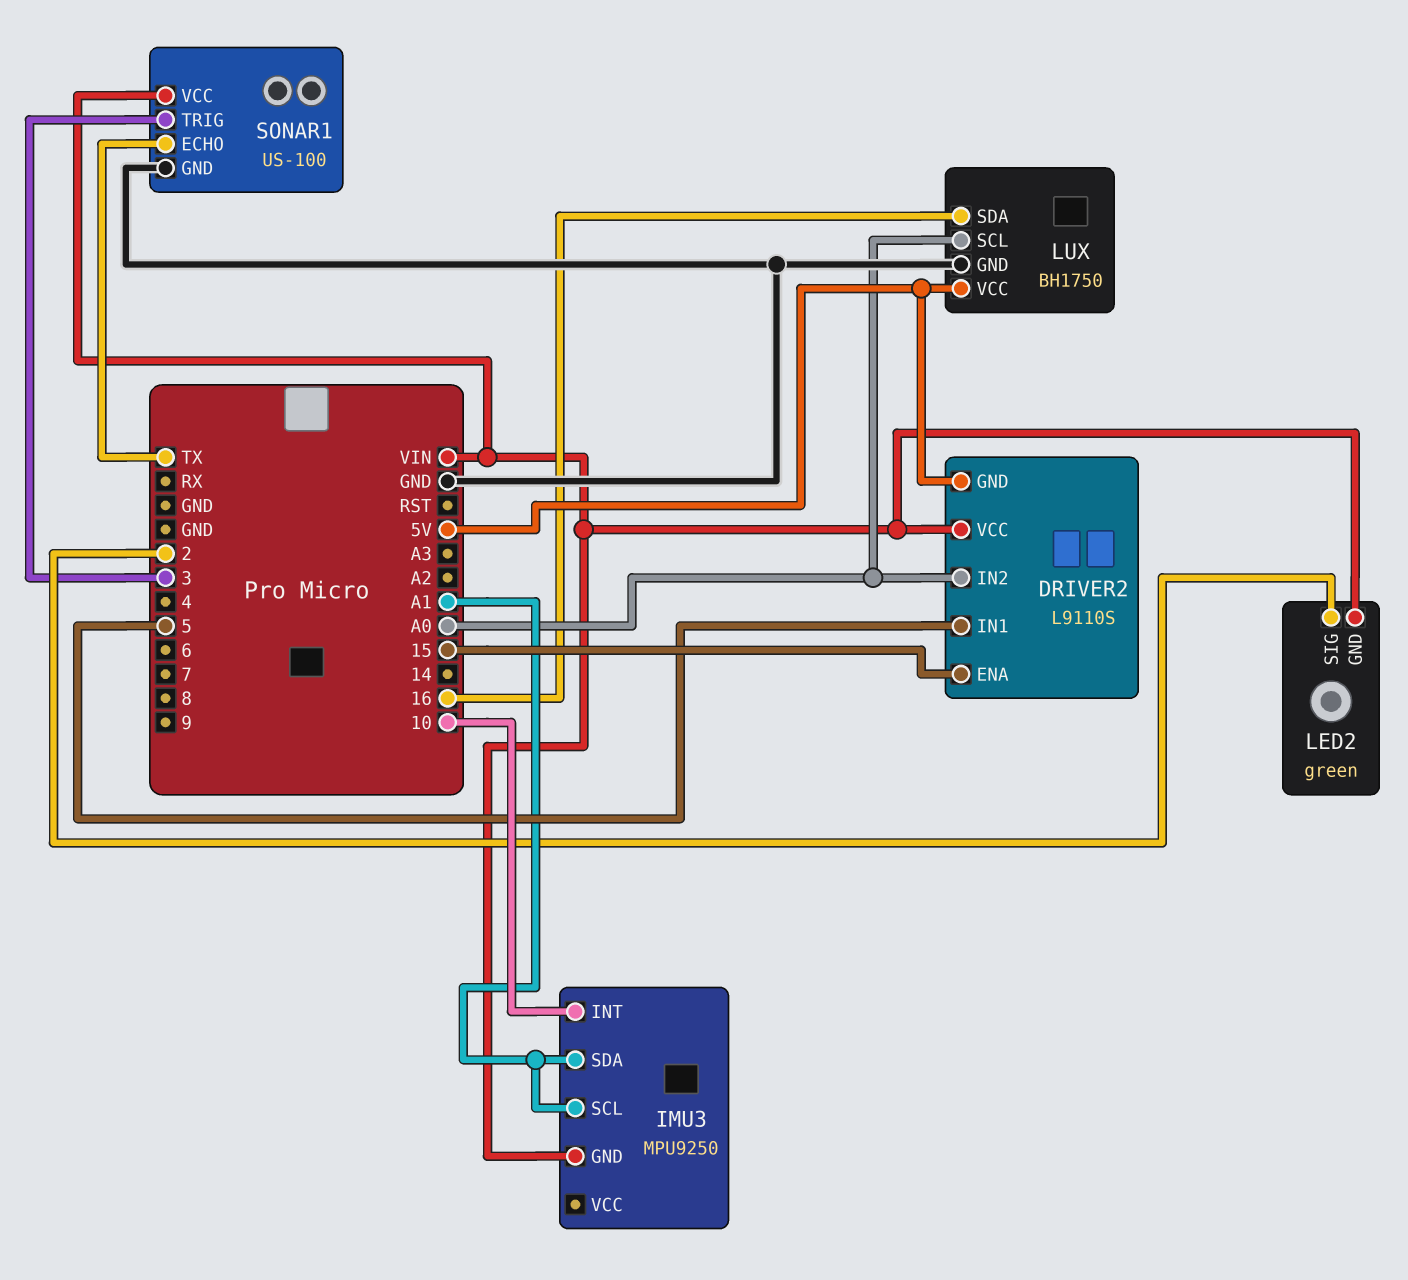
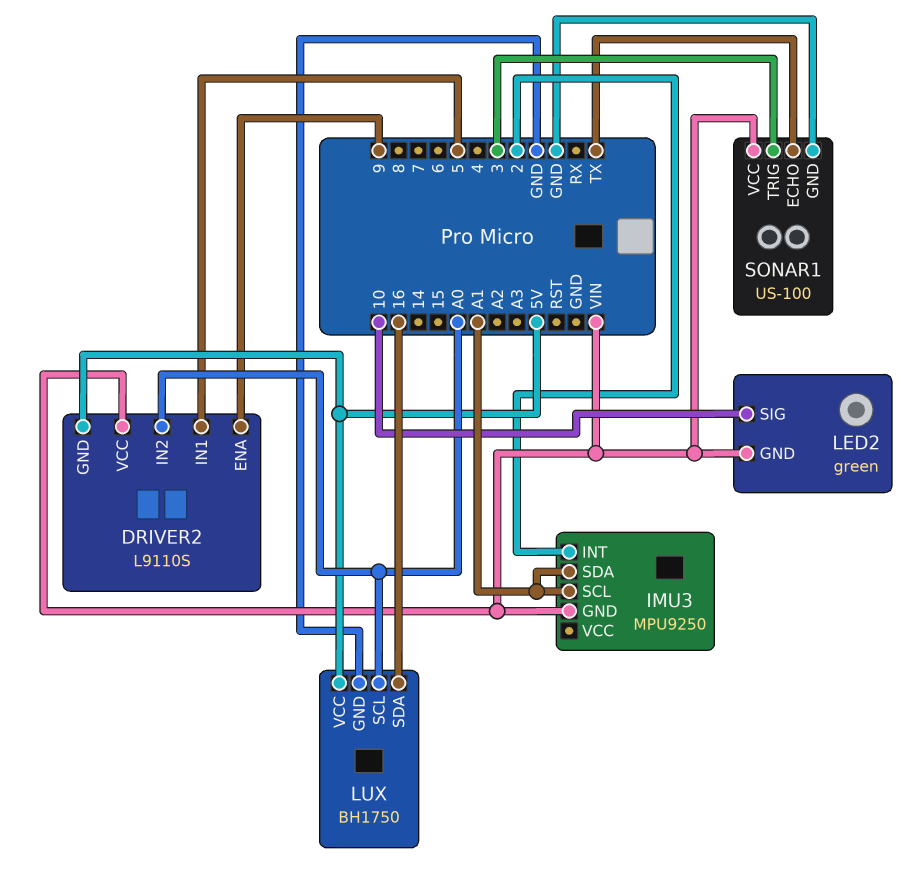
DRIVER2 pin ENA: 15 -> 9
IMU3 pin INT: 10 -> 2
LED2 pin SIG: 2 -> 10

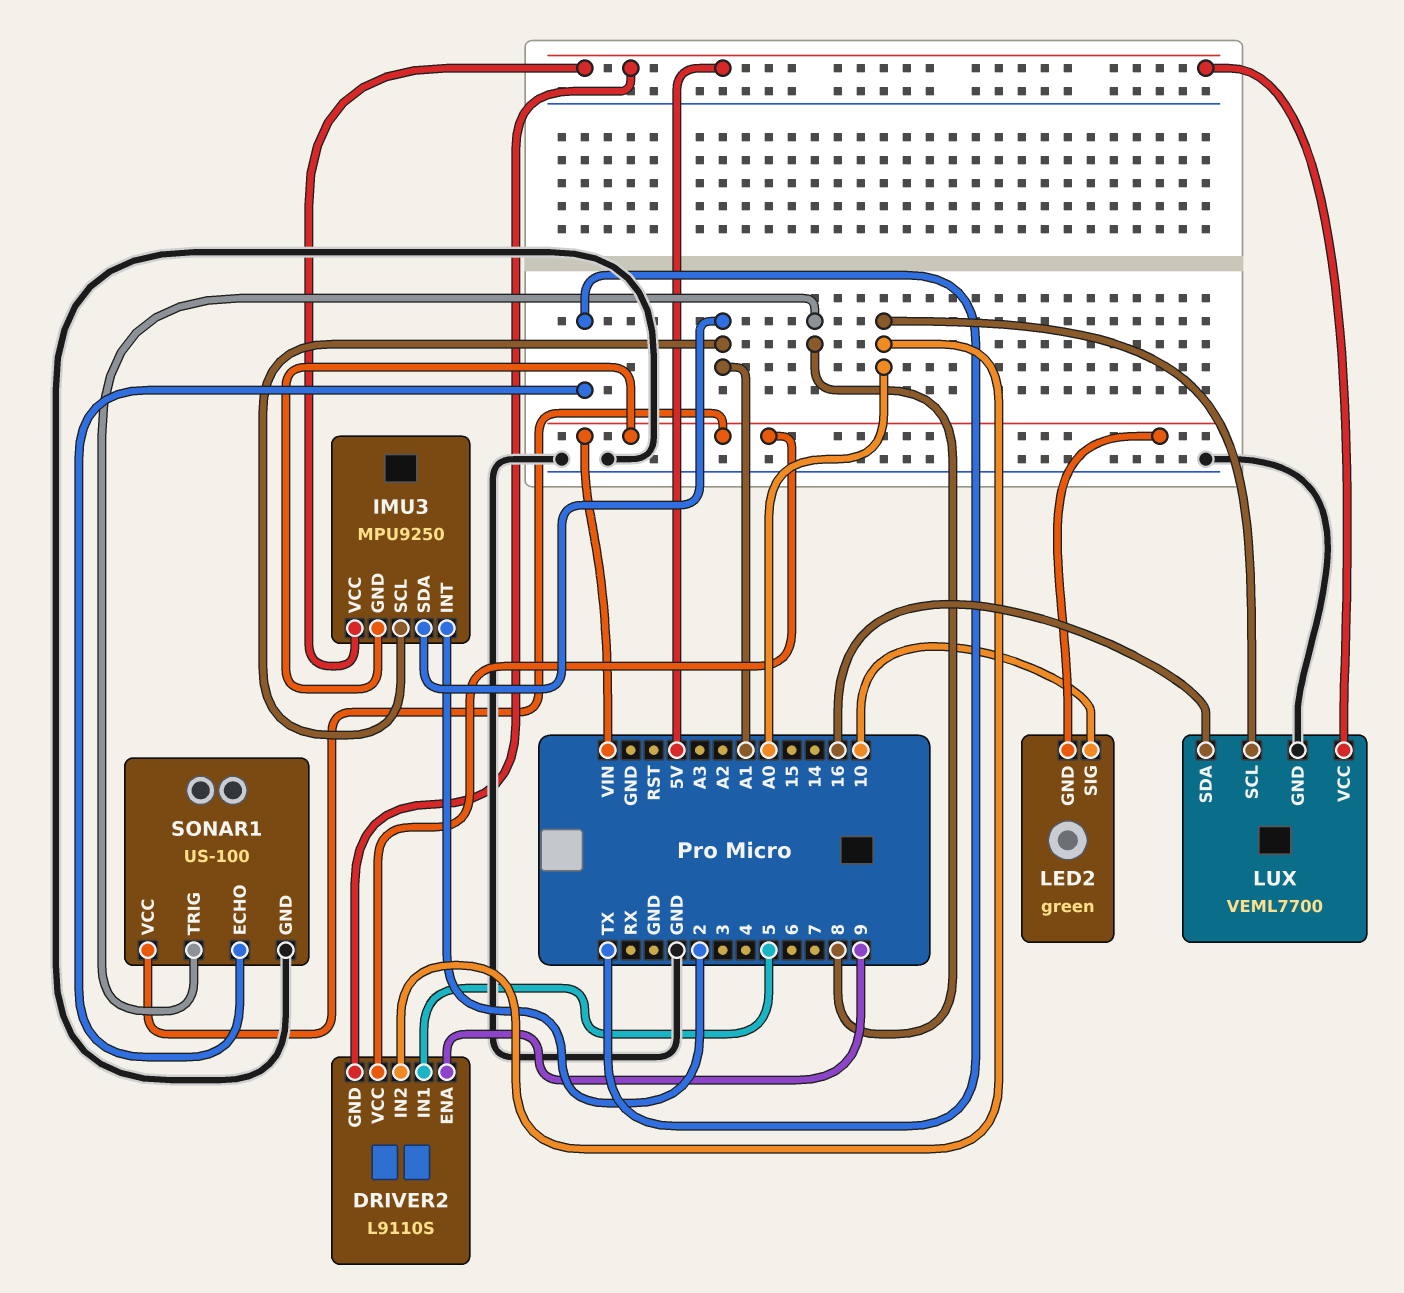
IMU3 pin VCC: none -> 5V
LUX: BH1750 -> VEML7700
SONAR1 pin TRIG: 3 -> 8

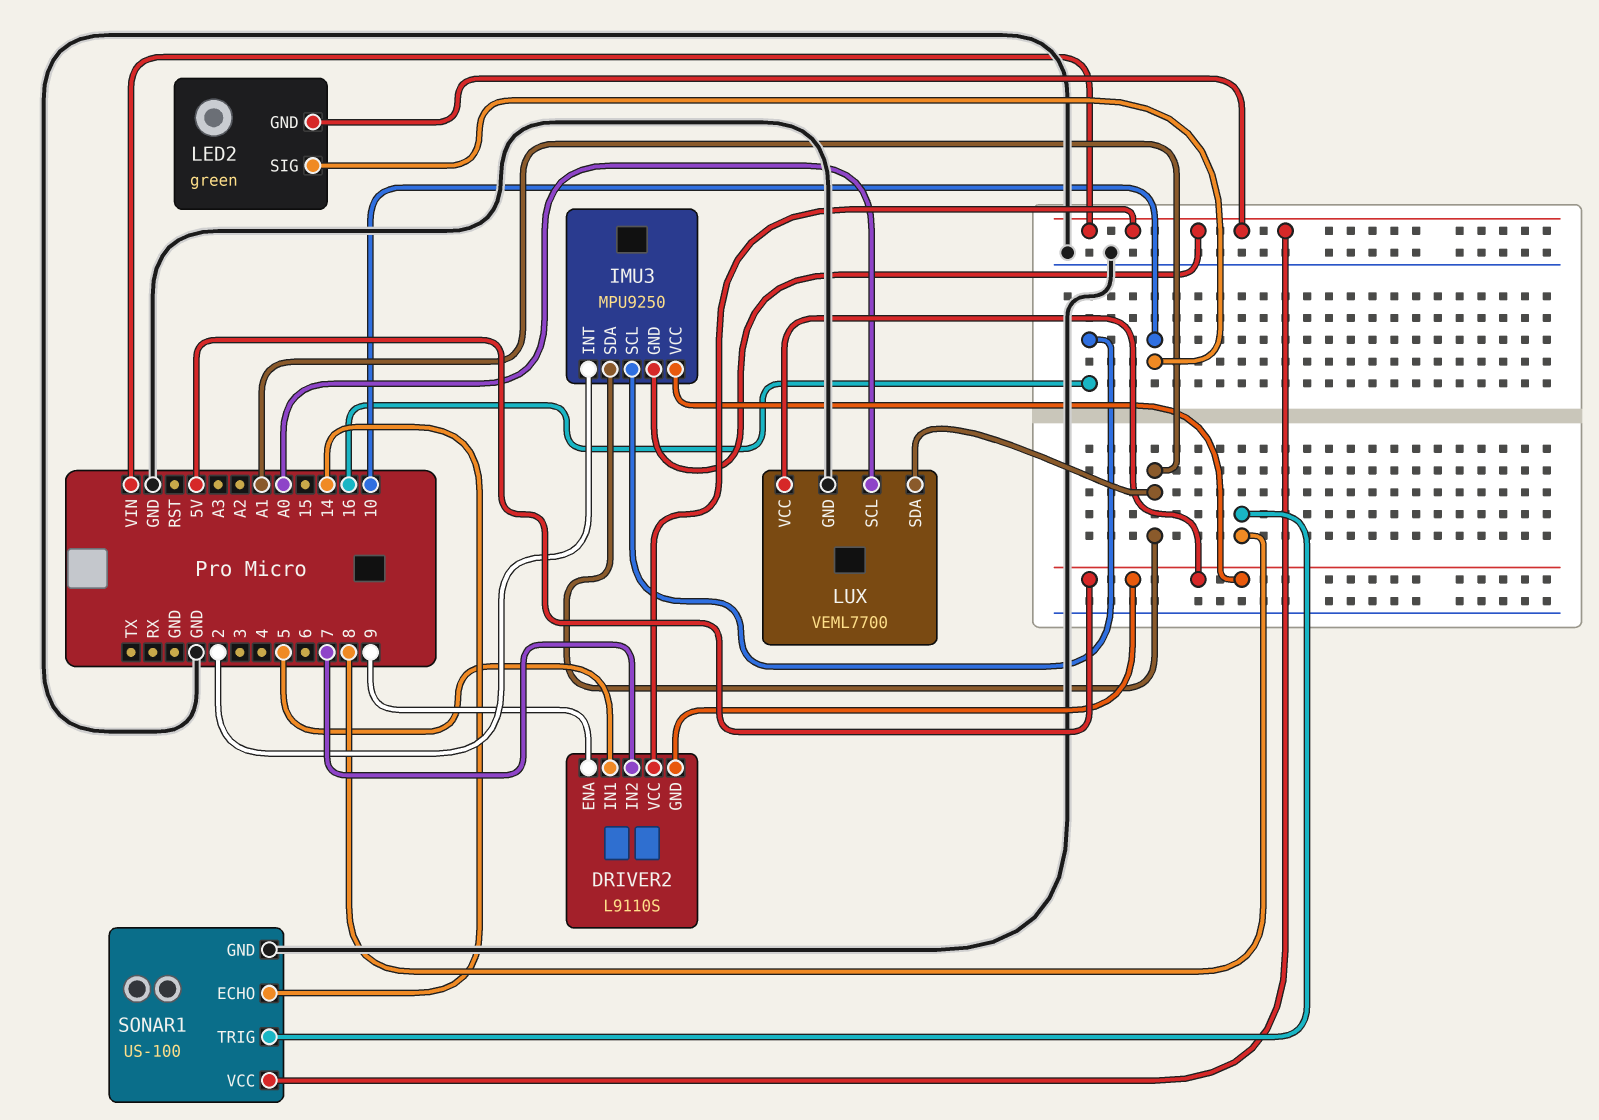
DRIVER2 pin IN2: A0 -> 7
IMU3 pin SCL: A1 -> 16
LUX pin SDA: 16 -> A1
SONAR1 pin ECHO: TX -> 14

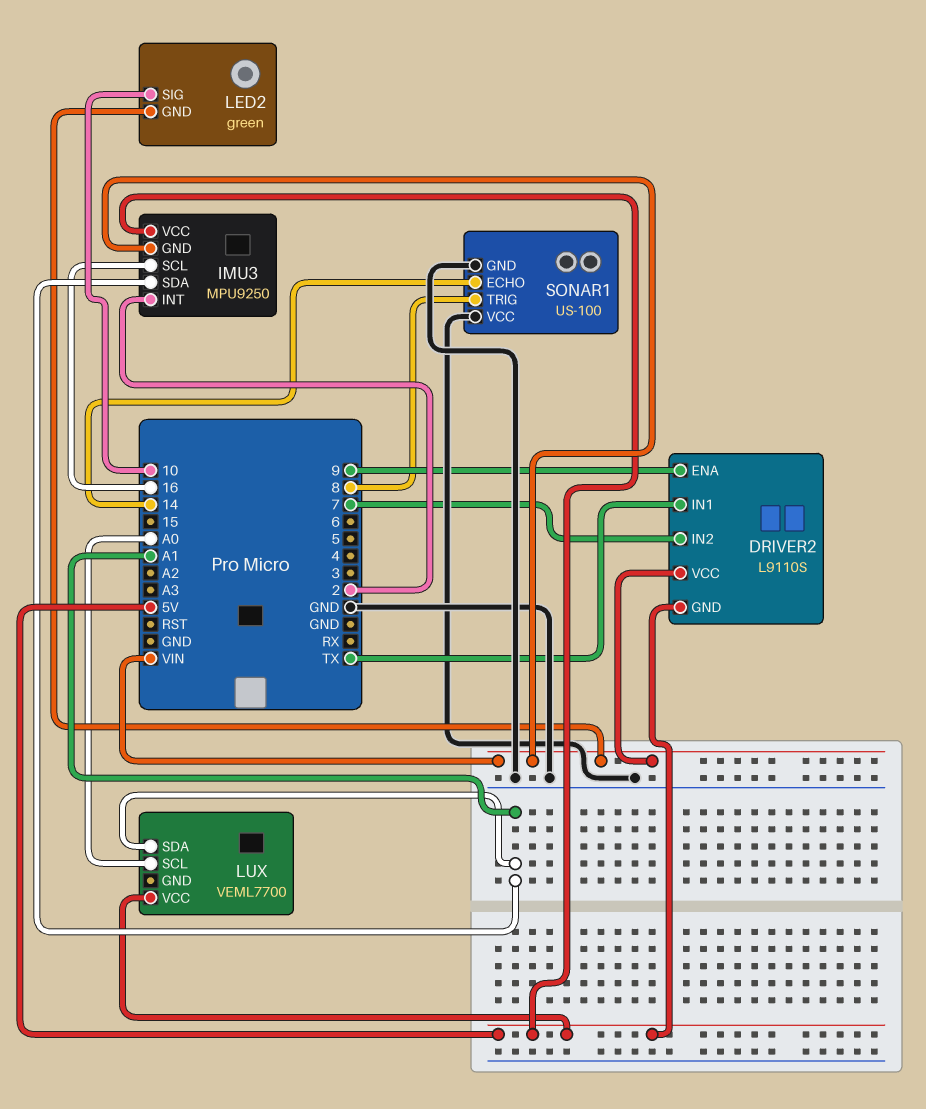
DRIVER2 pin IN1: 5 -> TX
LUX pin GND: GND -> none
SONAR1 pin VCC: VIN -> GND

